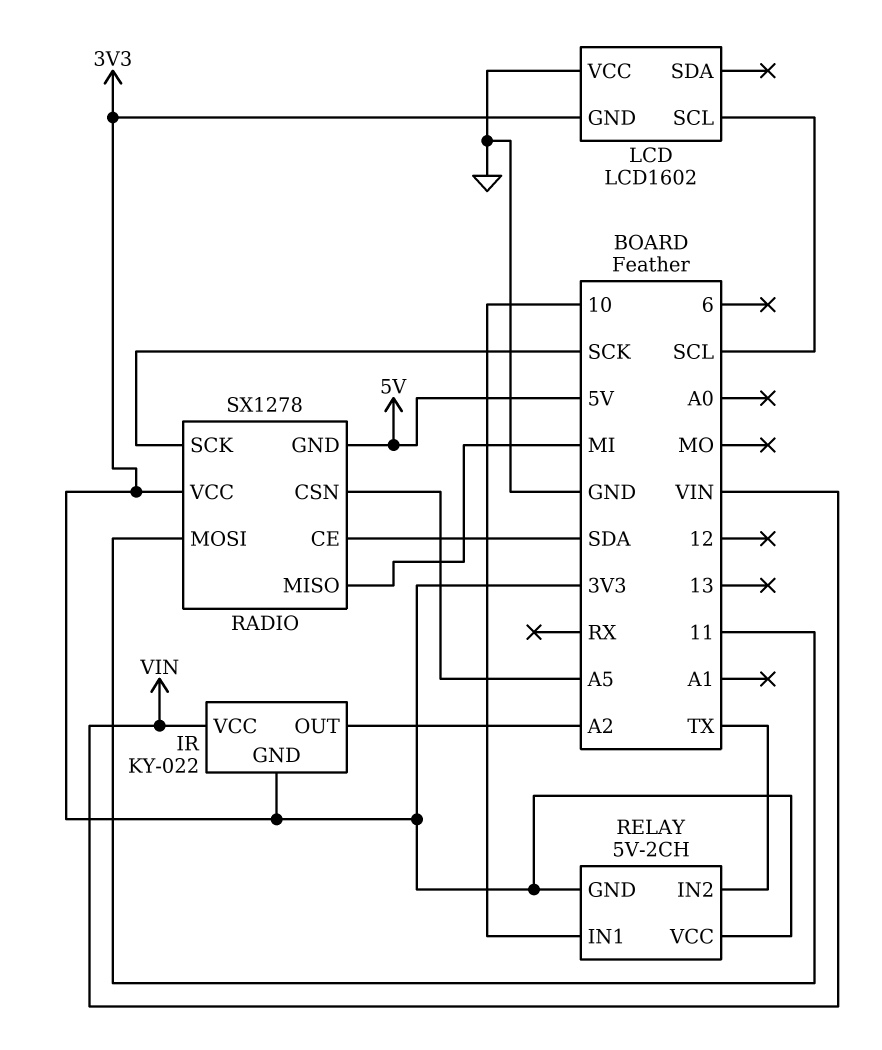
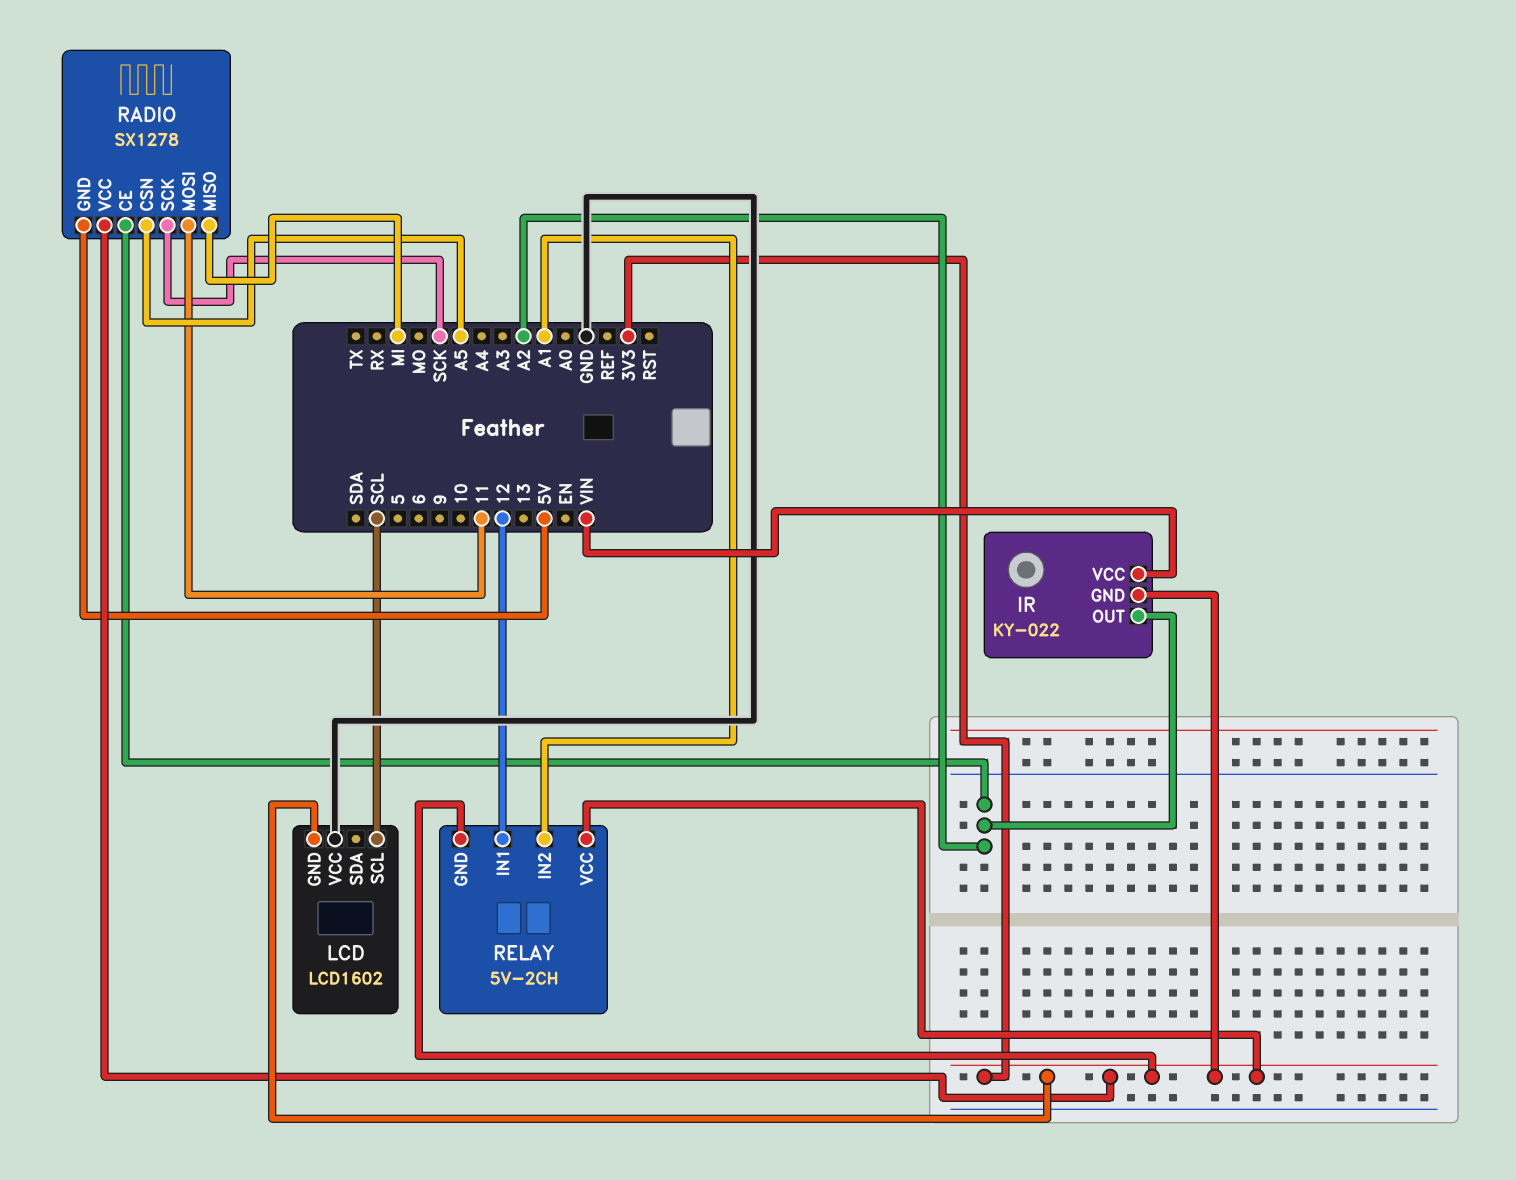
RADIO pin CE: SDA -> A2
RELAY pin IN1: 10 -> 12
RELAY pin IN2: TX -> A1

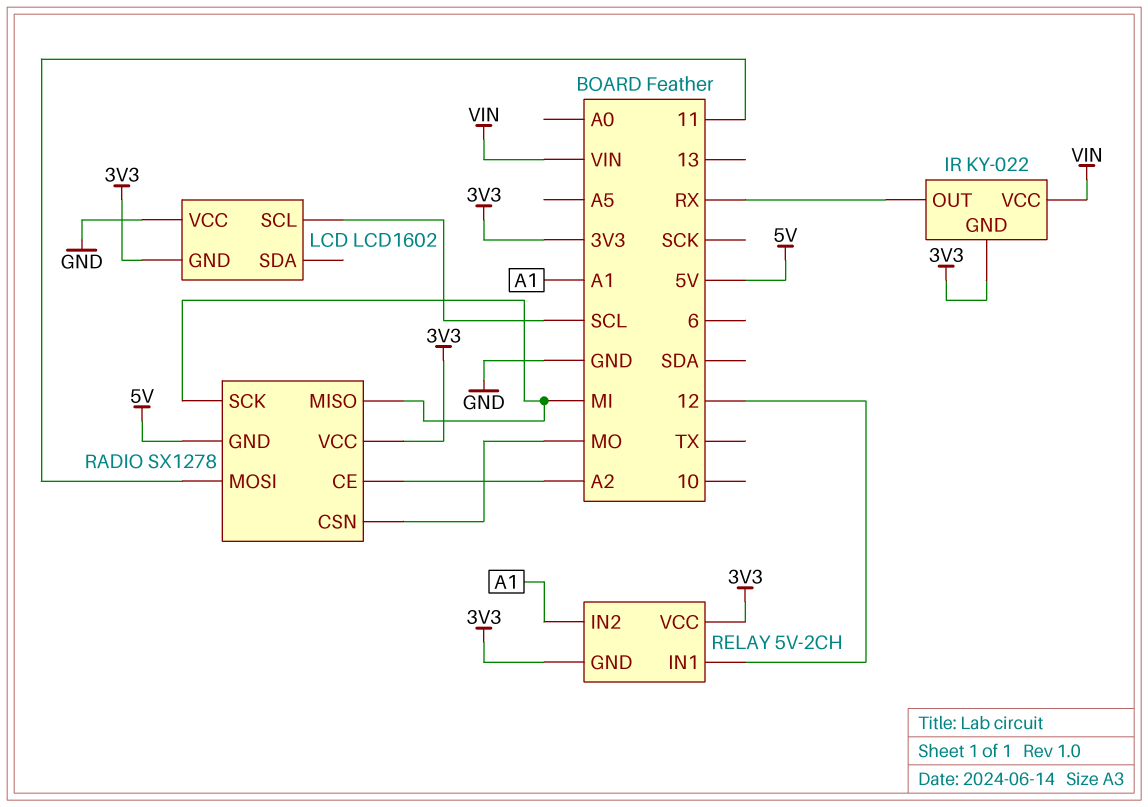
IR pin OUT: A2 -> RX
RADIO pin CSN: A5 -> MO
RADIO pin SCK: SCK -> MI

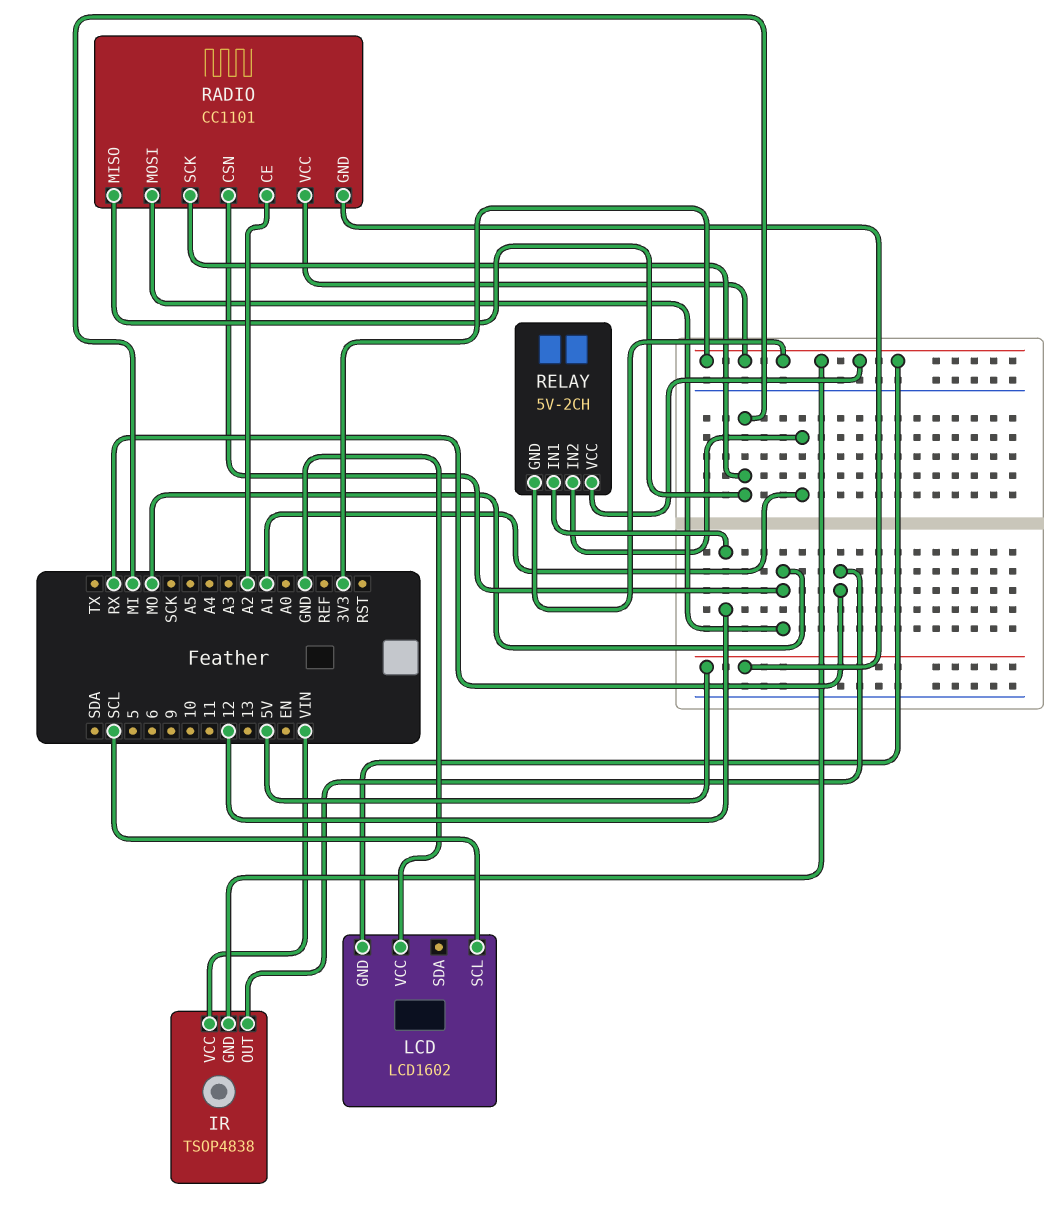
IR: KY-022 -> TSOP4838
RADIO: SX1278 -> CC1101
RADIO pin MOSI: 11 -> MO

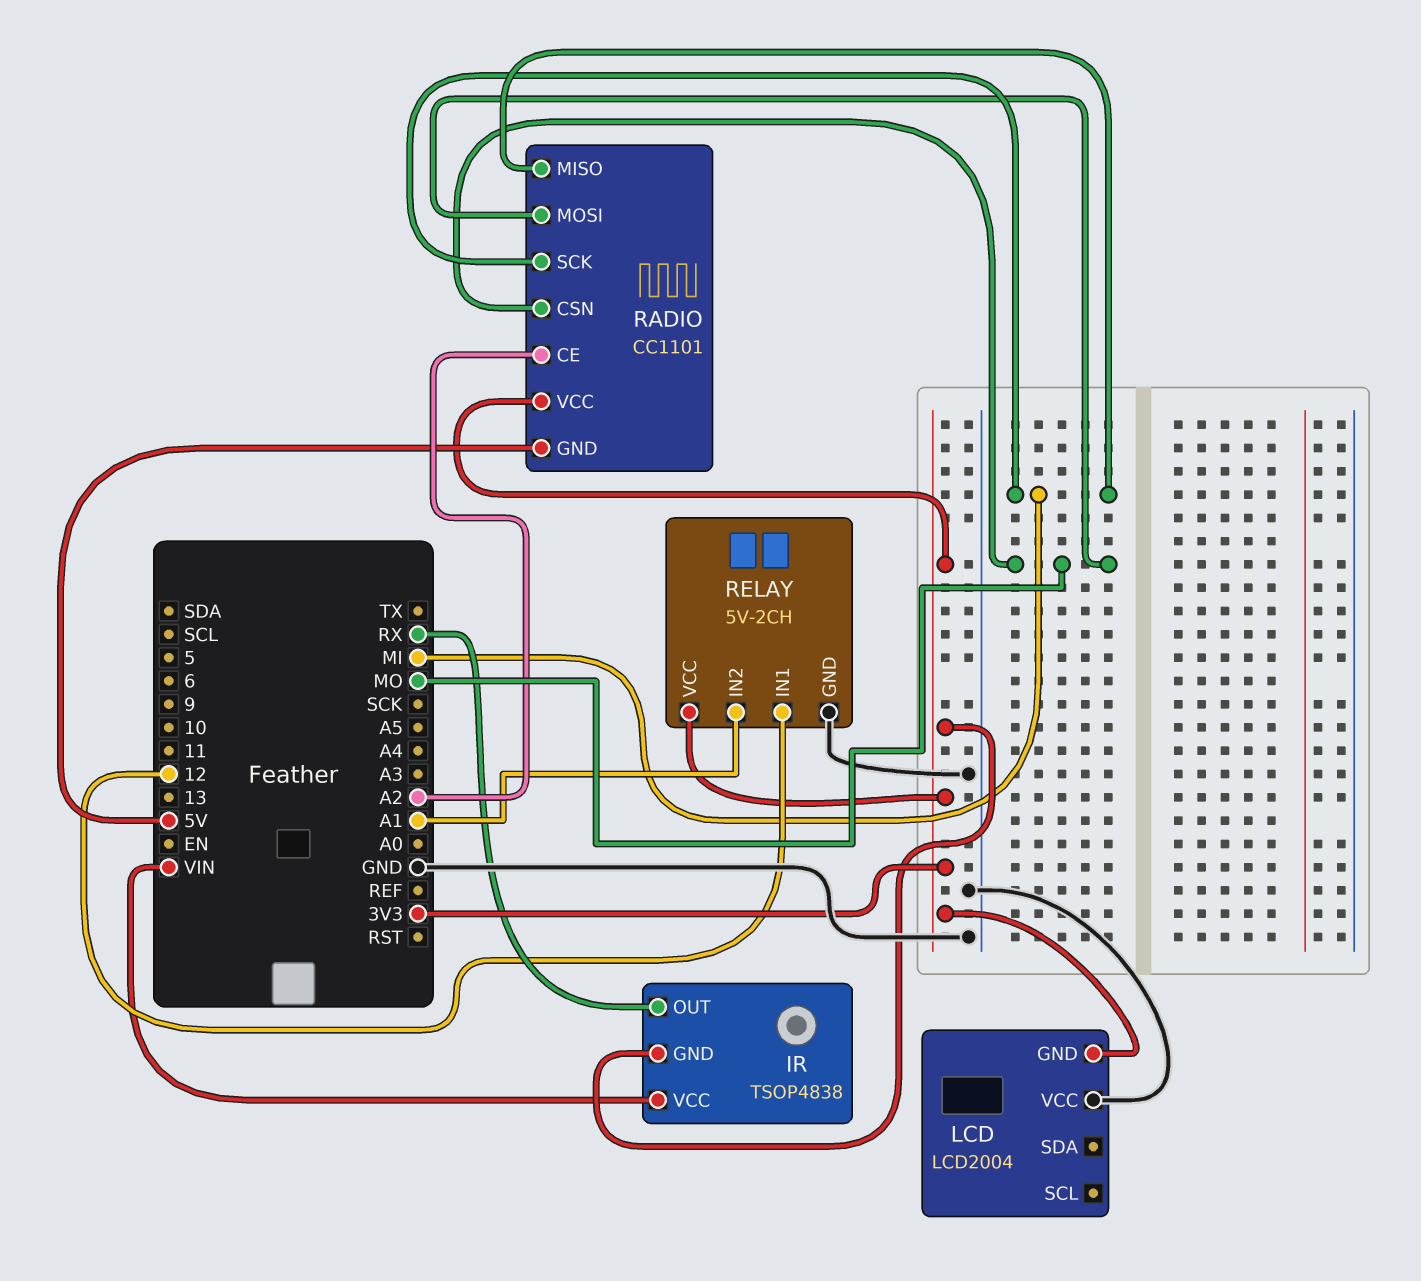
LCD: LCD1602 -> LCD2004
LCD pin SCL: SCL -> none
RELAY pin GND: 3V3 -> GND

